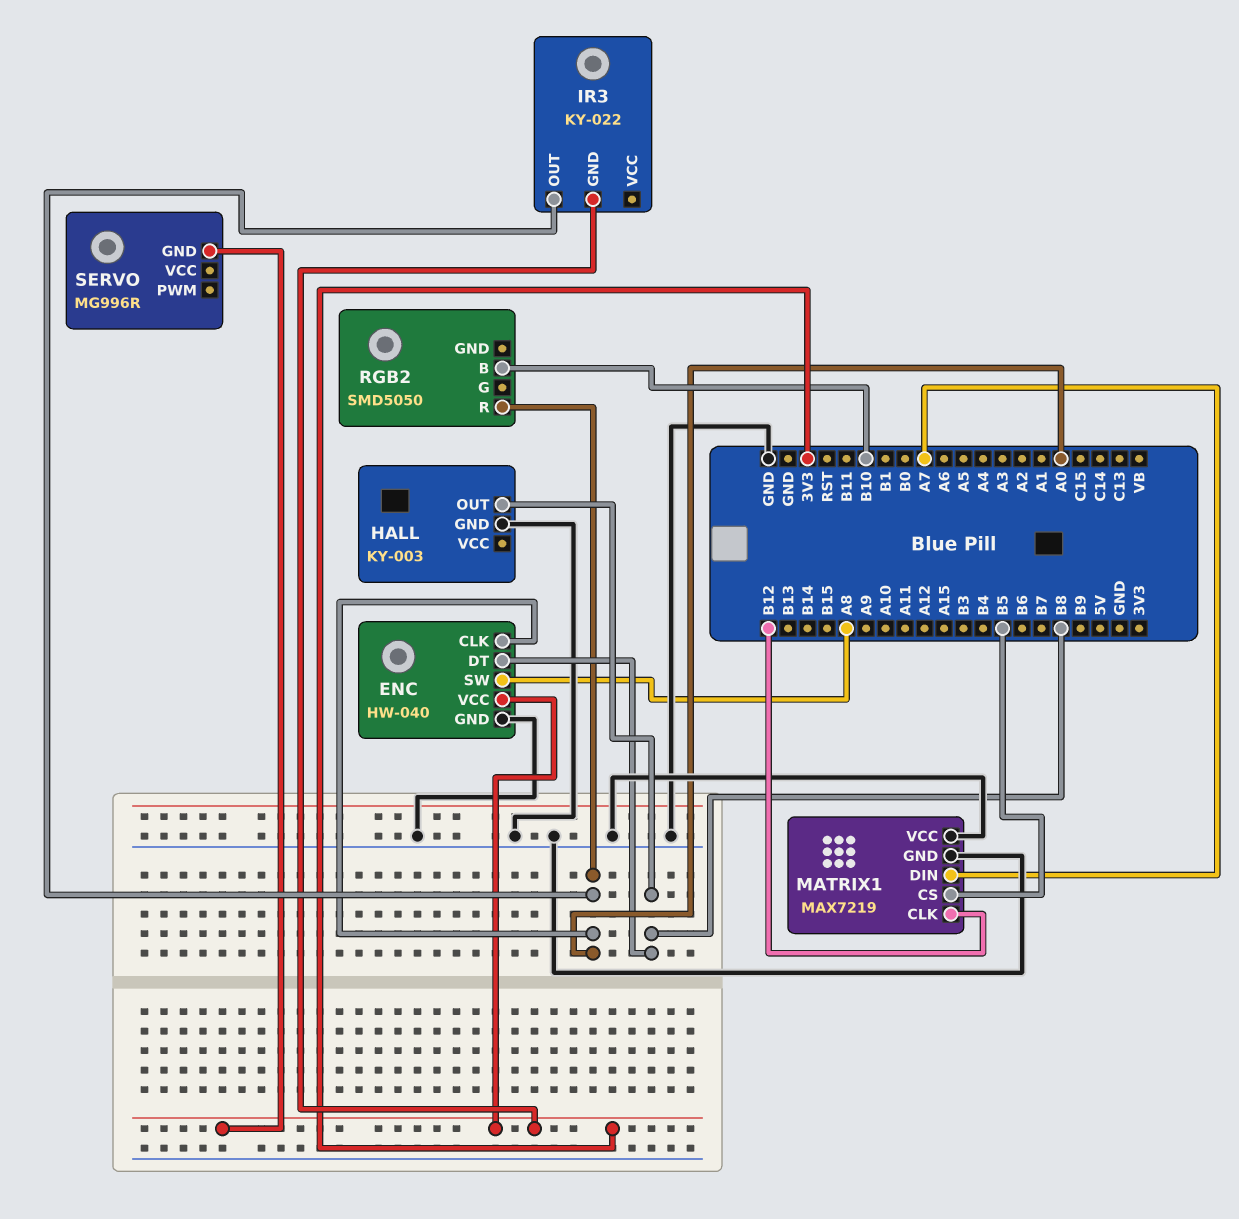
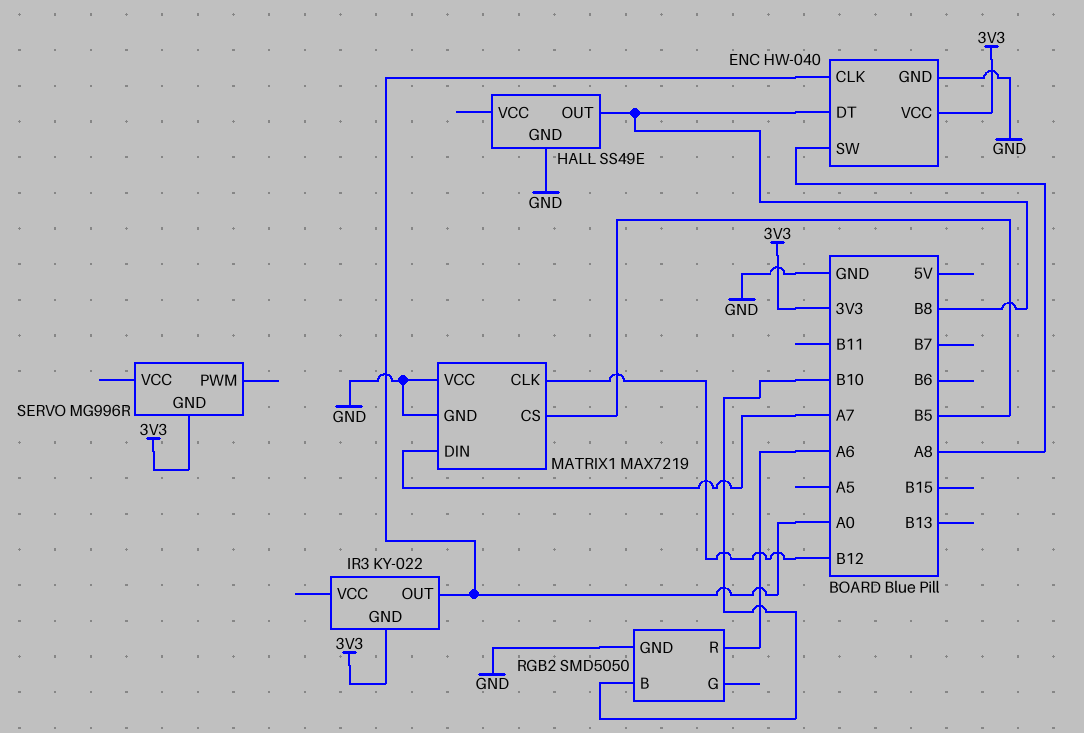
HALL: KY-003 -> SS49E
RGB2 pin GND: none -> GND
RGB2 pin R: A0 -> A6

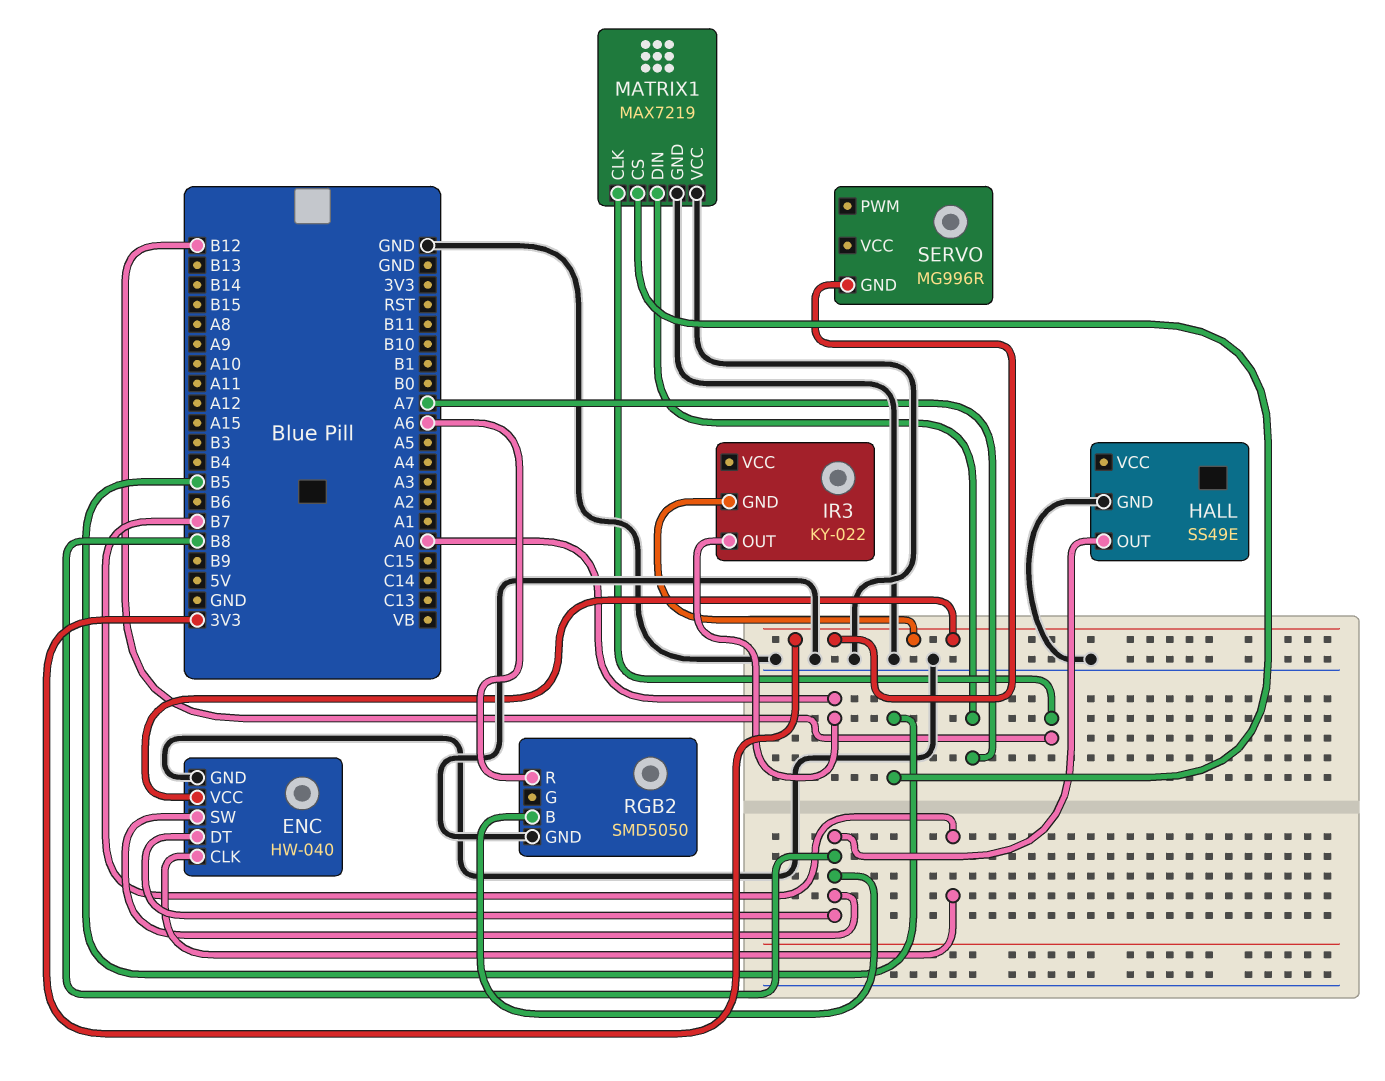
ENC pin CLK: A0 -> B7
ENC pin SW: A8 -> B8
RGB2 pin B: B10 -> B8

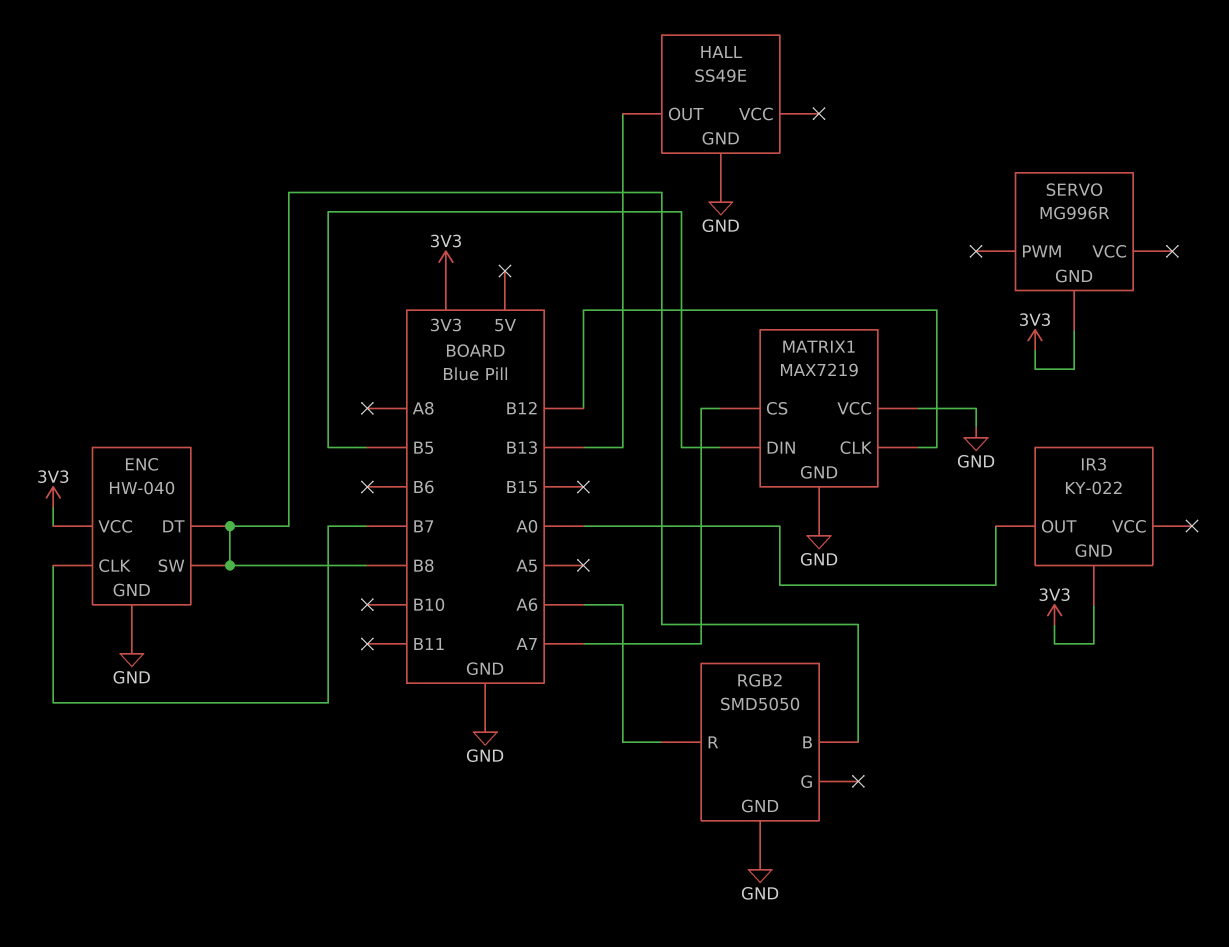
HALL pin OUT: B8 -> B13
MATRIX1 pin CS: B5 -> A7
MATRIX1 pin DIN: A7 -> B5

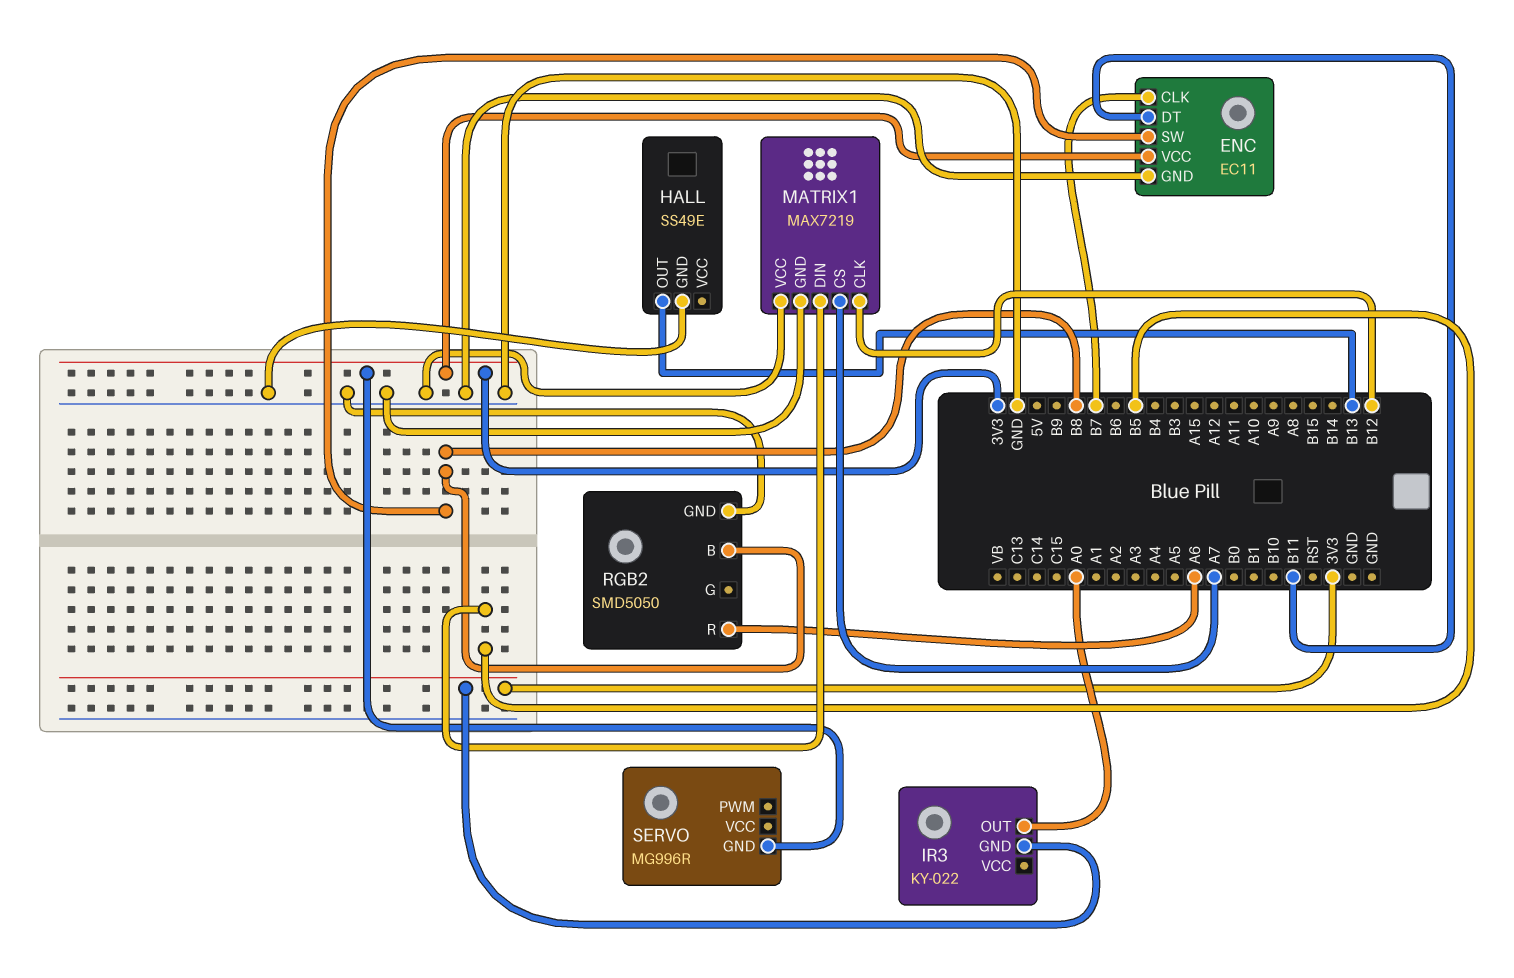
ENC: HW-040 -> EC11
ENC pin DT: B8 -> B11

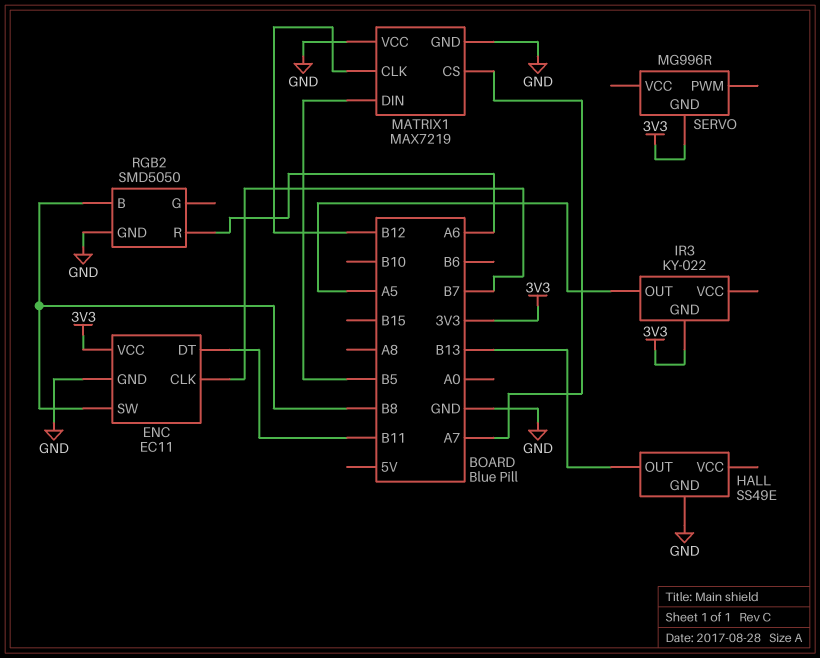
IR3 pin OUT: A0 -> A5

